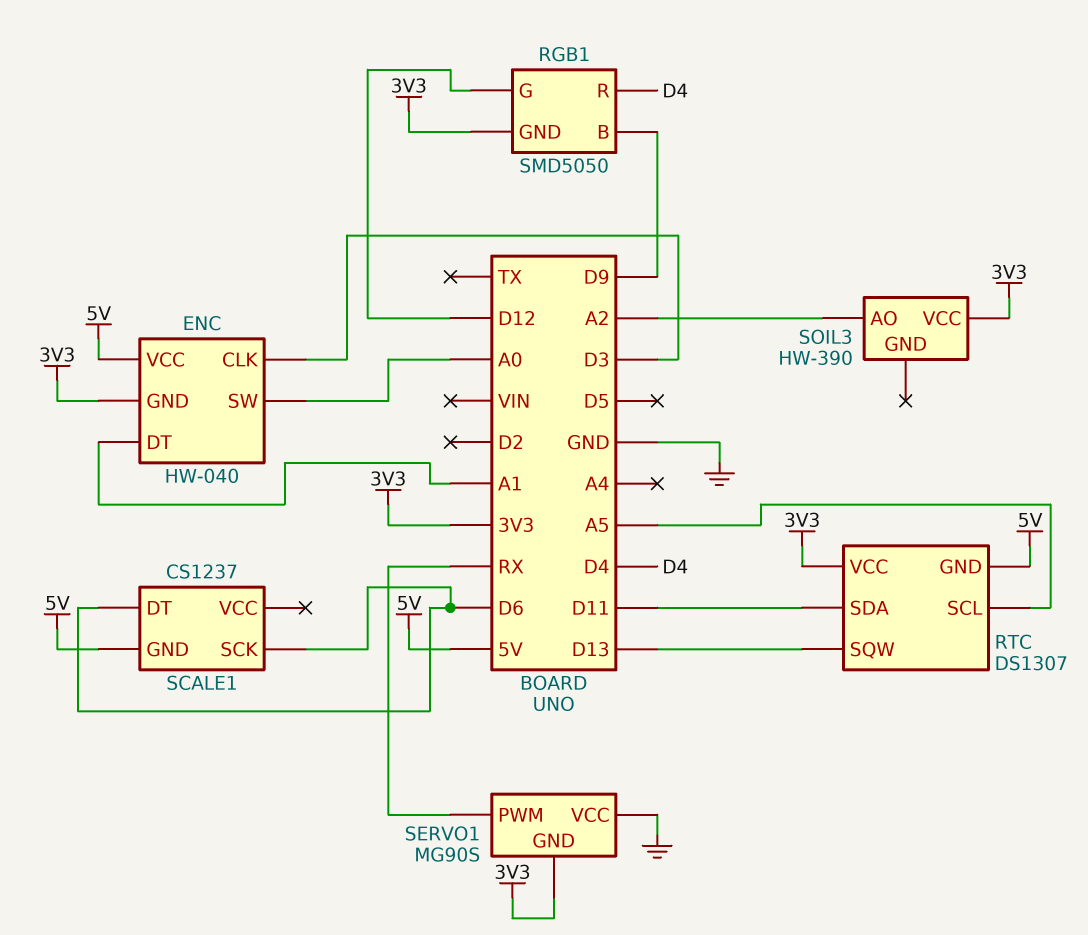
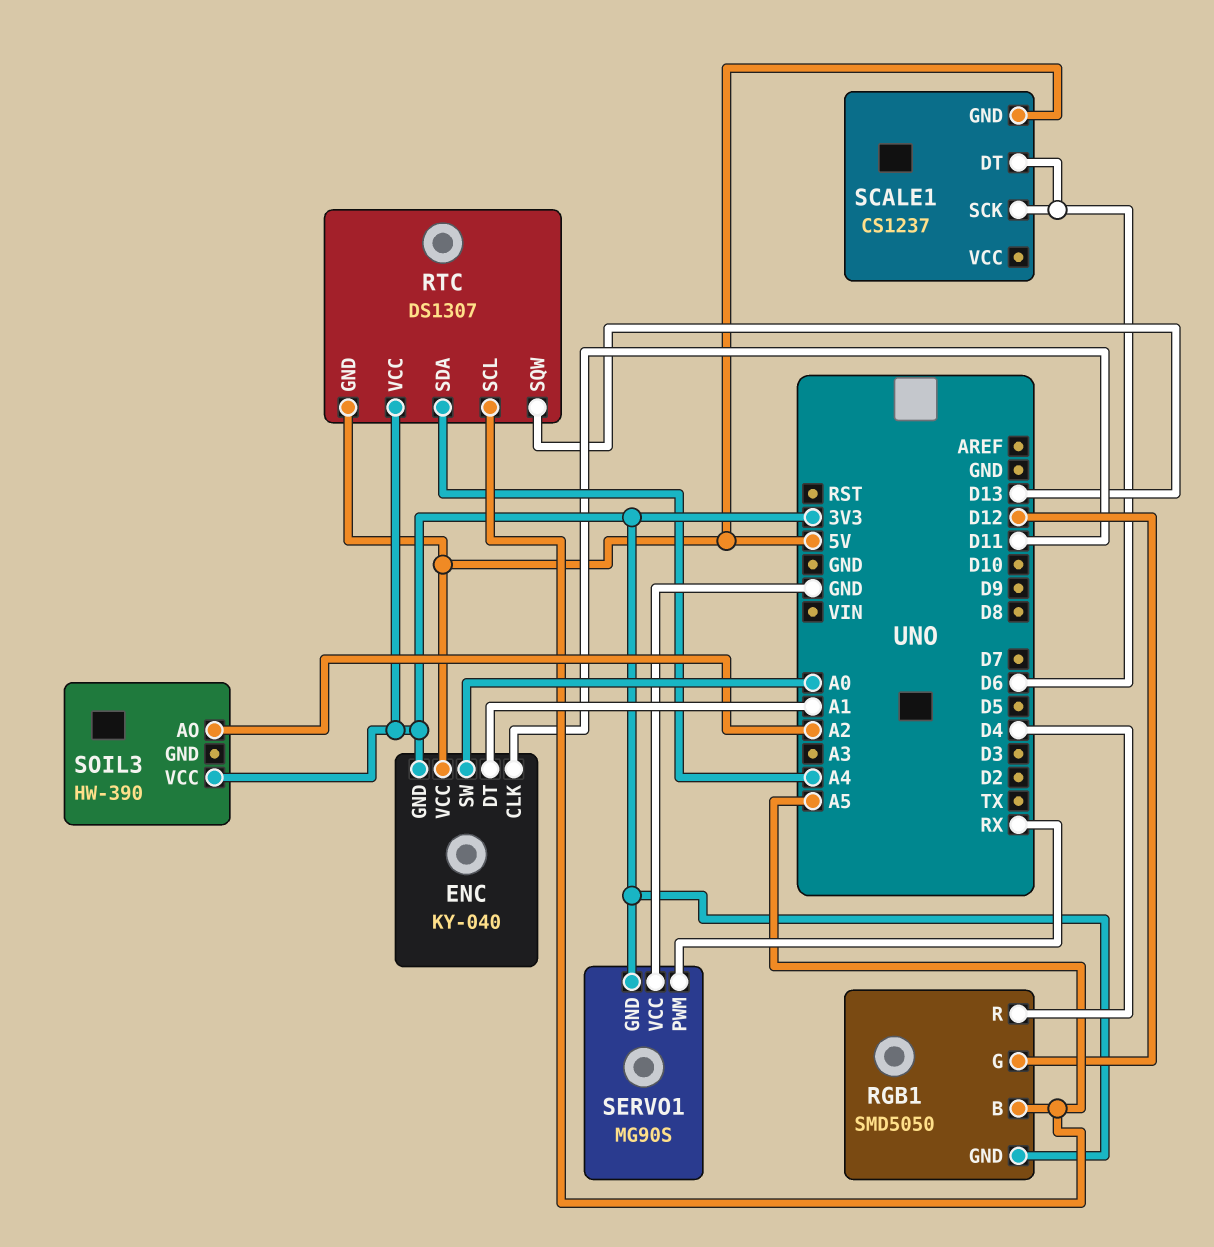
ENC: HW-040 -> KY-040
ENC pin CLK: D3 -> D11
RGB1 pin B: D9 -> A5
RTC pin SDA: D11 -> A4

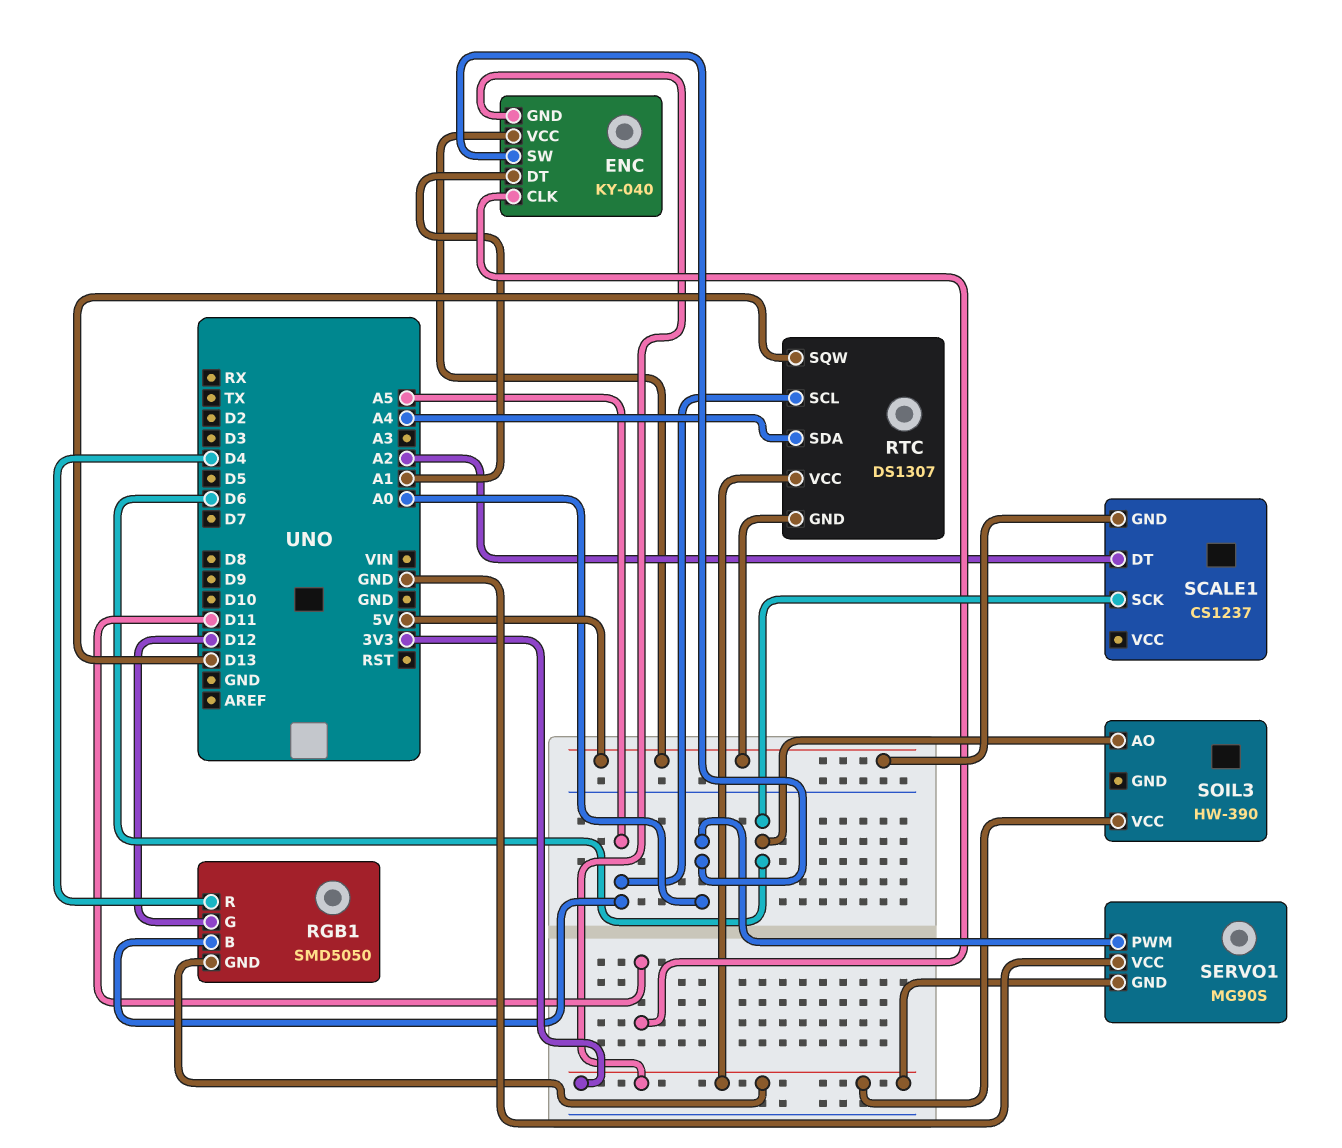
SCALE1 pin DT: D6 -> A2
SERVO1 pin PWM: RX -> A0
SOIL3 pin AO: A2 -> D6

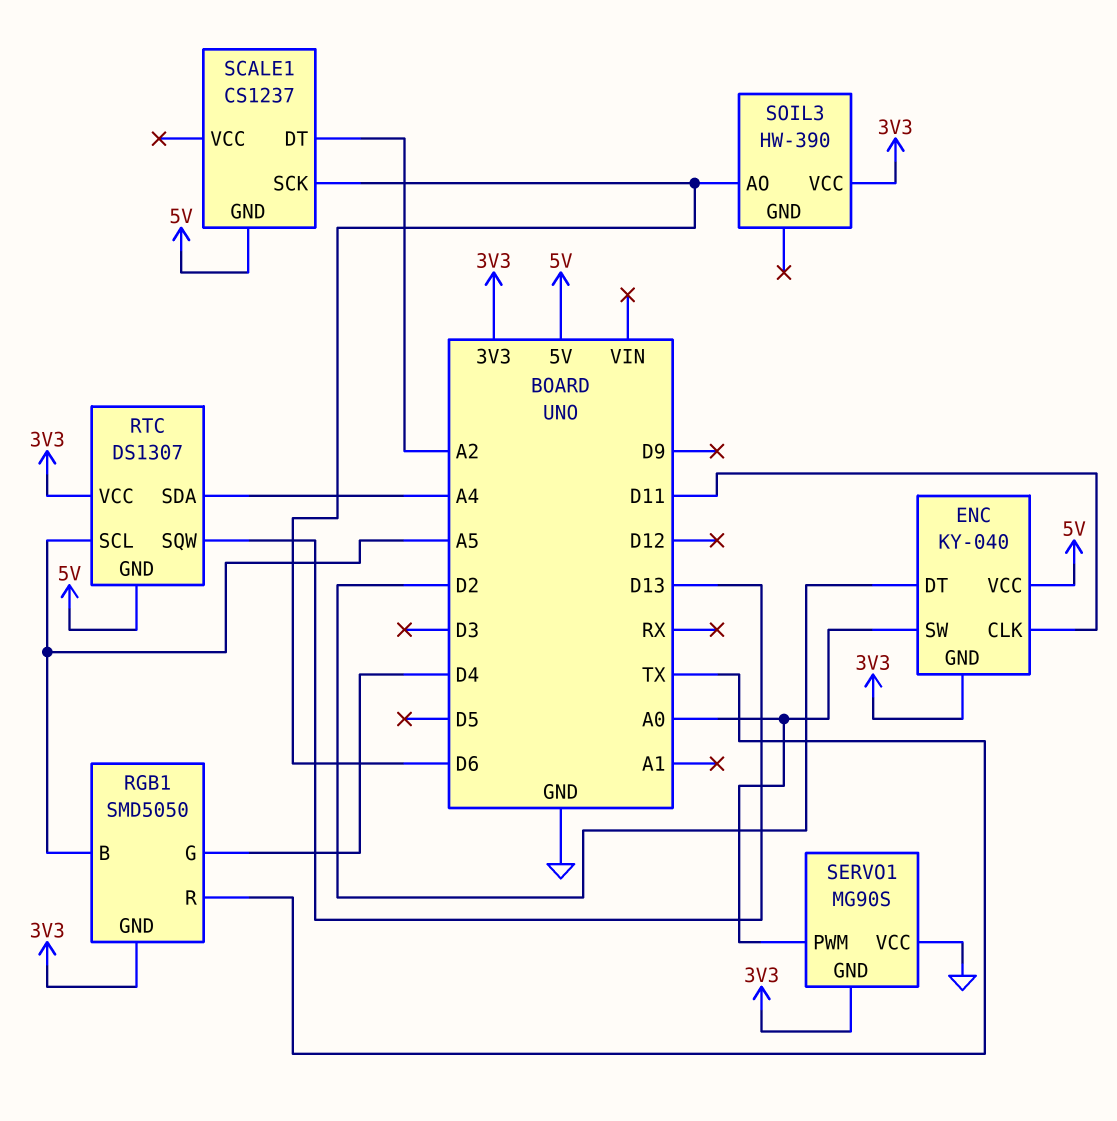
ENC pin DT: A1 -> D2
RGB1 pin G: D12 -> D4
RGB1 pin R: D4 -> TX

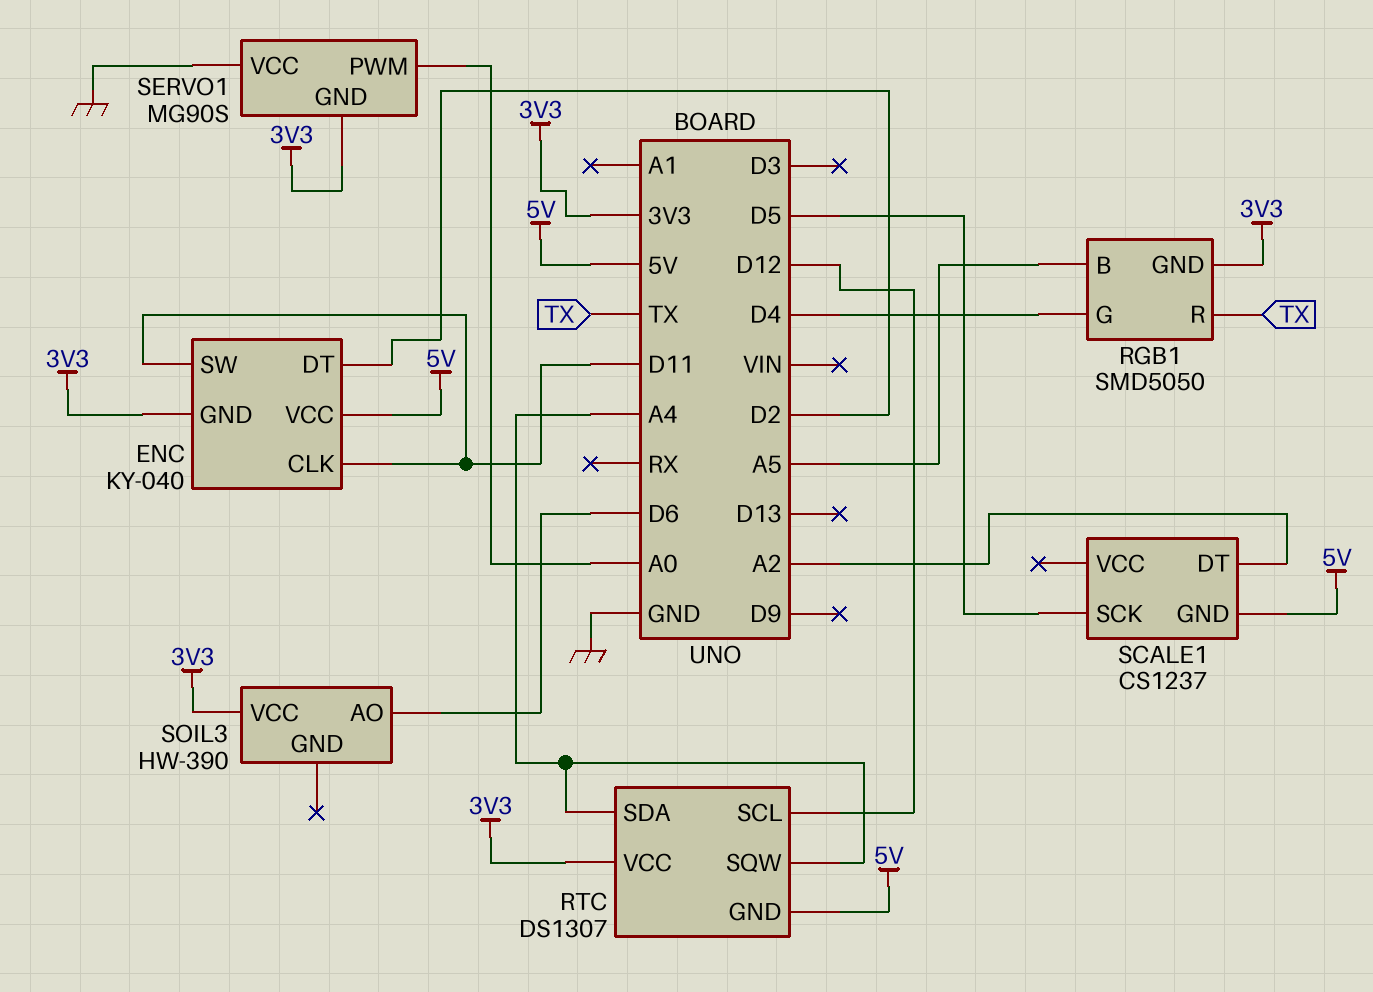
ENC pin SW: A0 -> D11
RTC pin SCL: A5 -> D12
RTC pin SQW: D13 -> A4
SCALE1 pin SCK: D6 -> D5

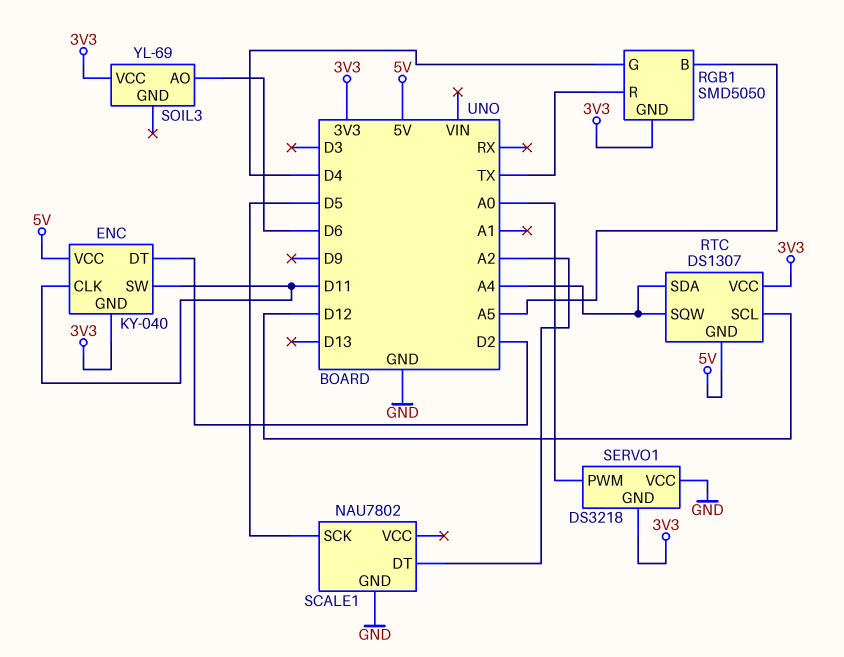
SCALE1: CS1237 -> NAU7802
SCALE1 pin GND: 5V -> GND
SERVO1: MG90S -> DS3218
SOIL3: HW-390 -> YL-69

